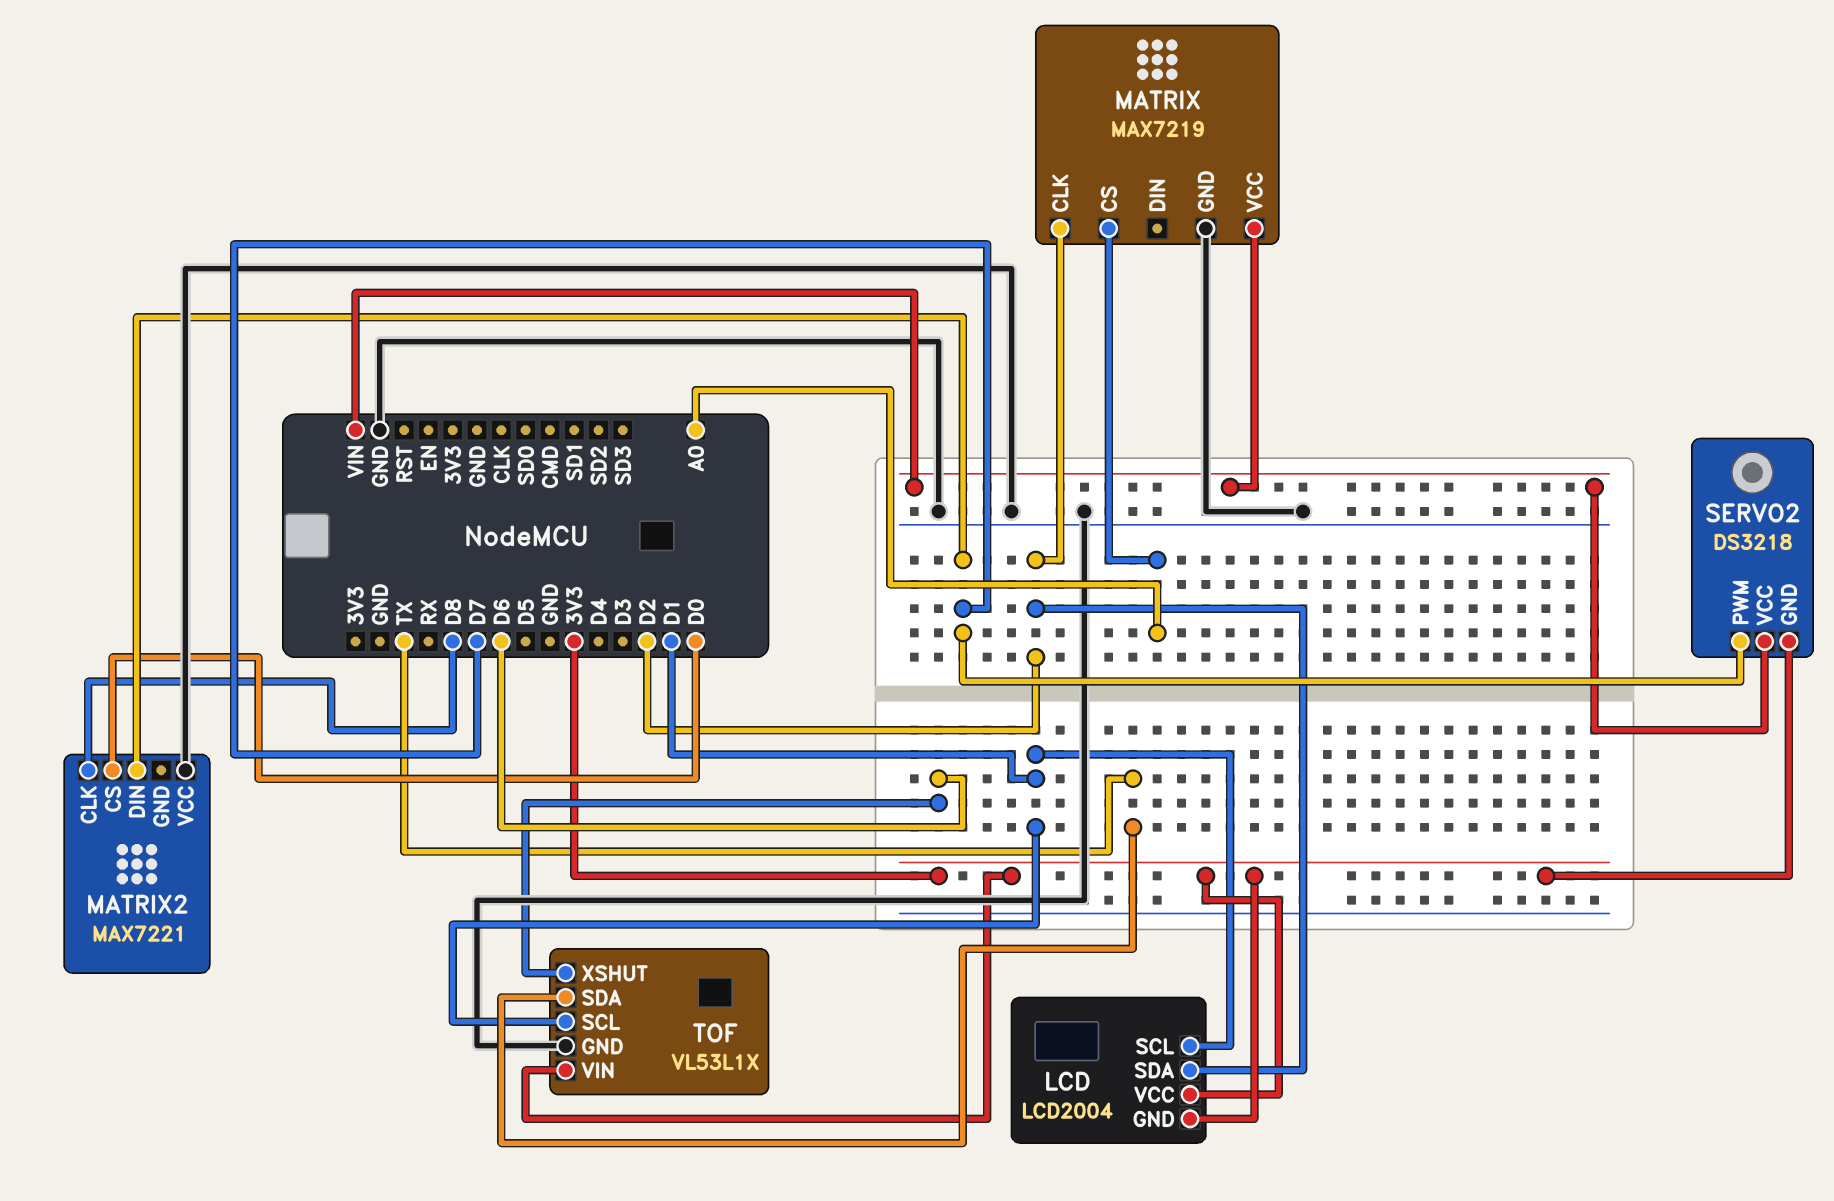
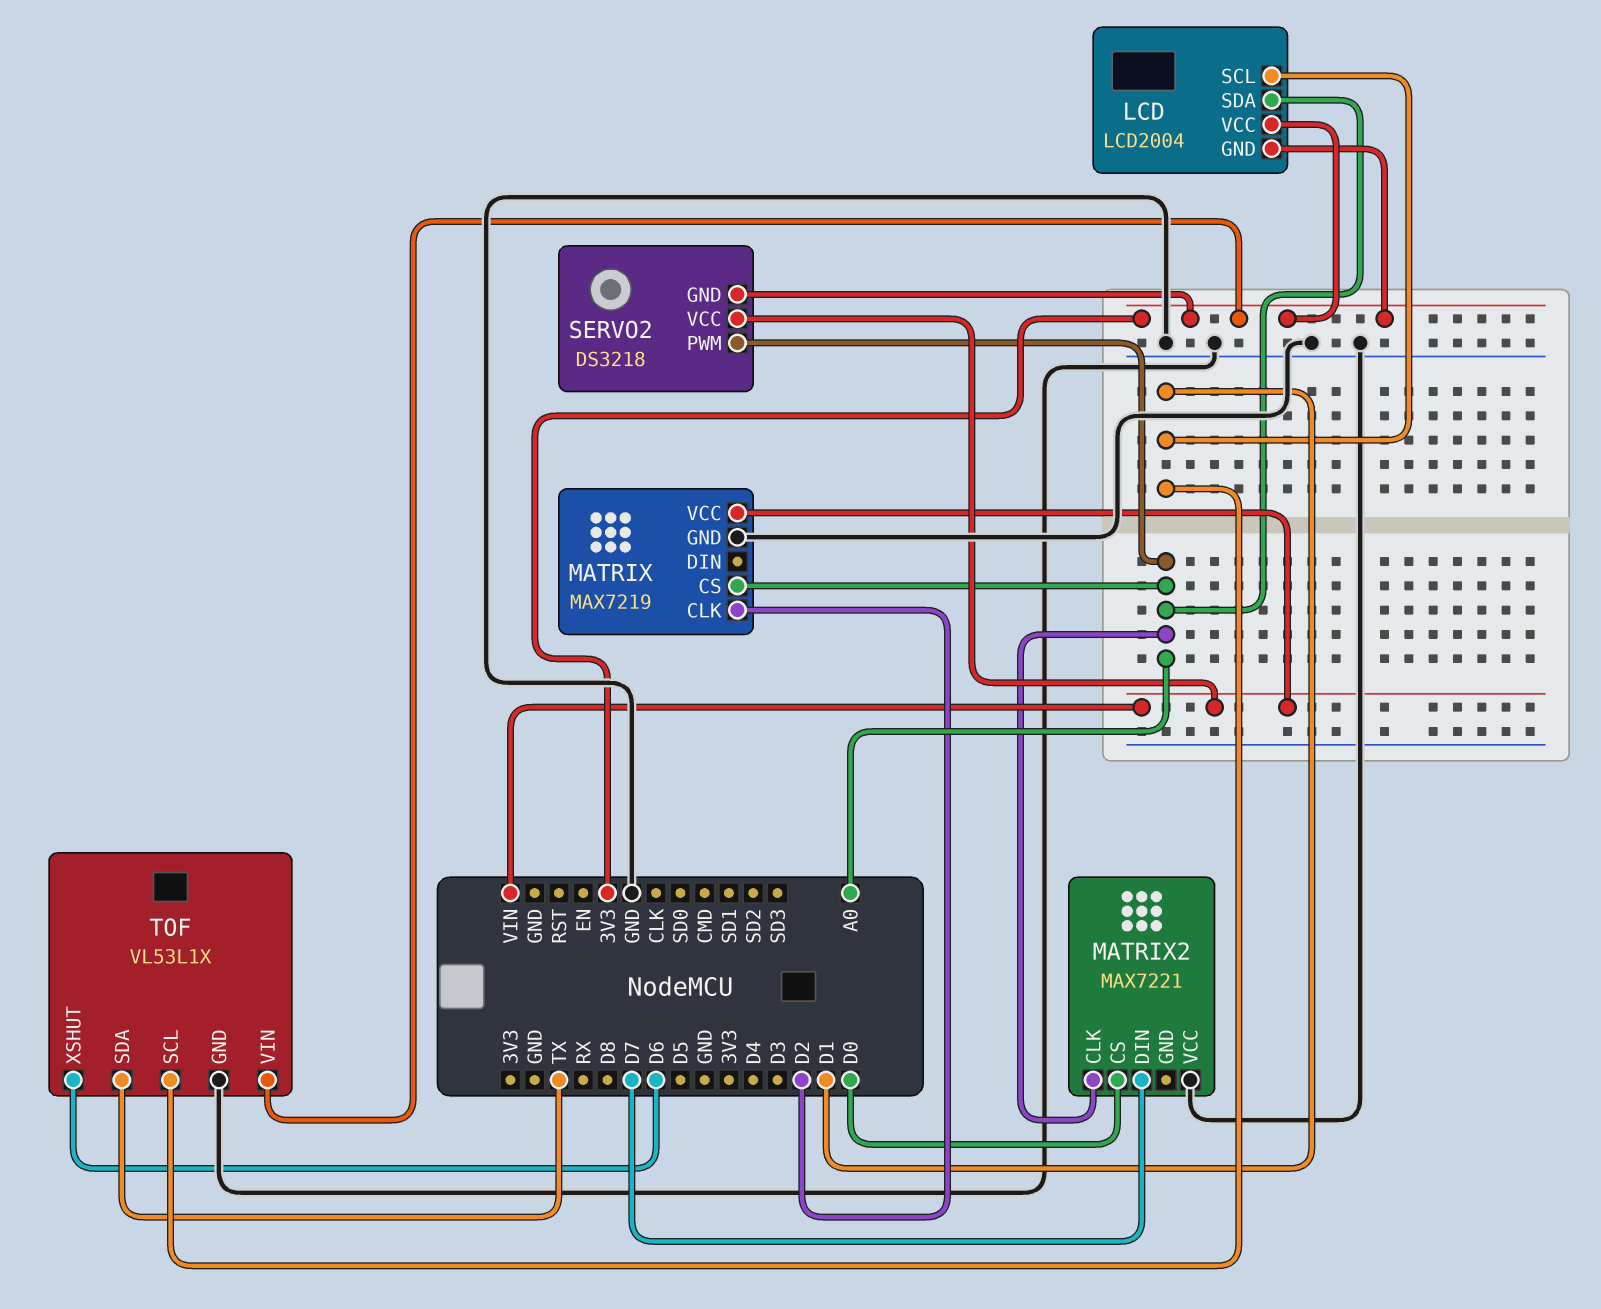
LCD pin SDA: D2 -> A0
MATRIX2 pin CLK: D8 -> A0
SERVO2 pin PWM: D7 -> A0

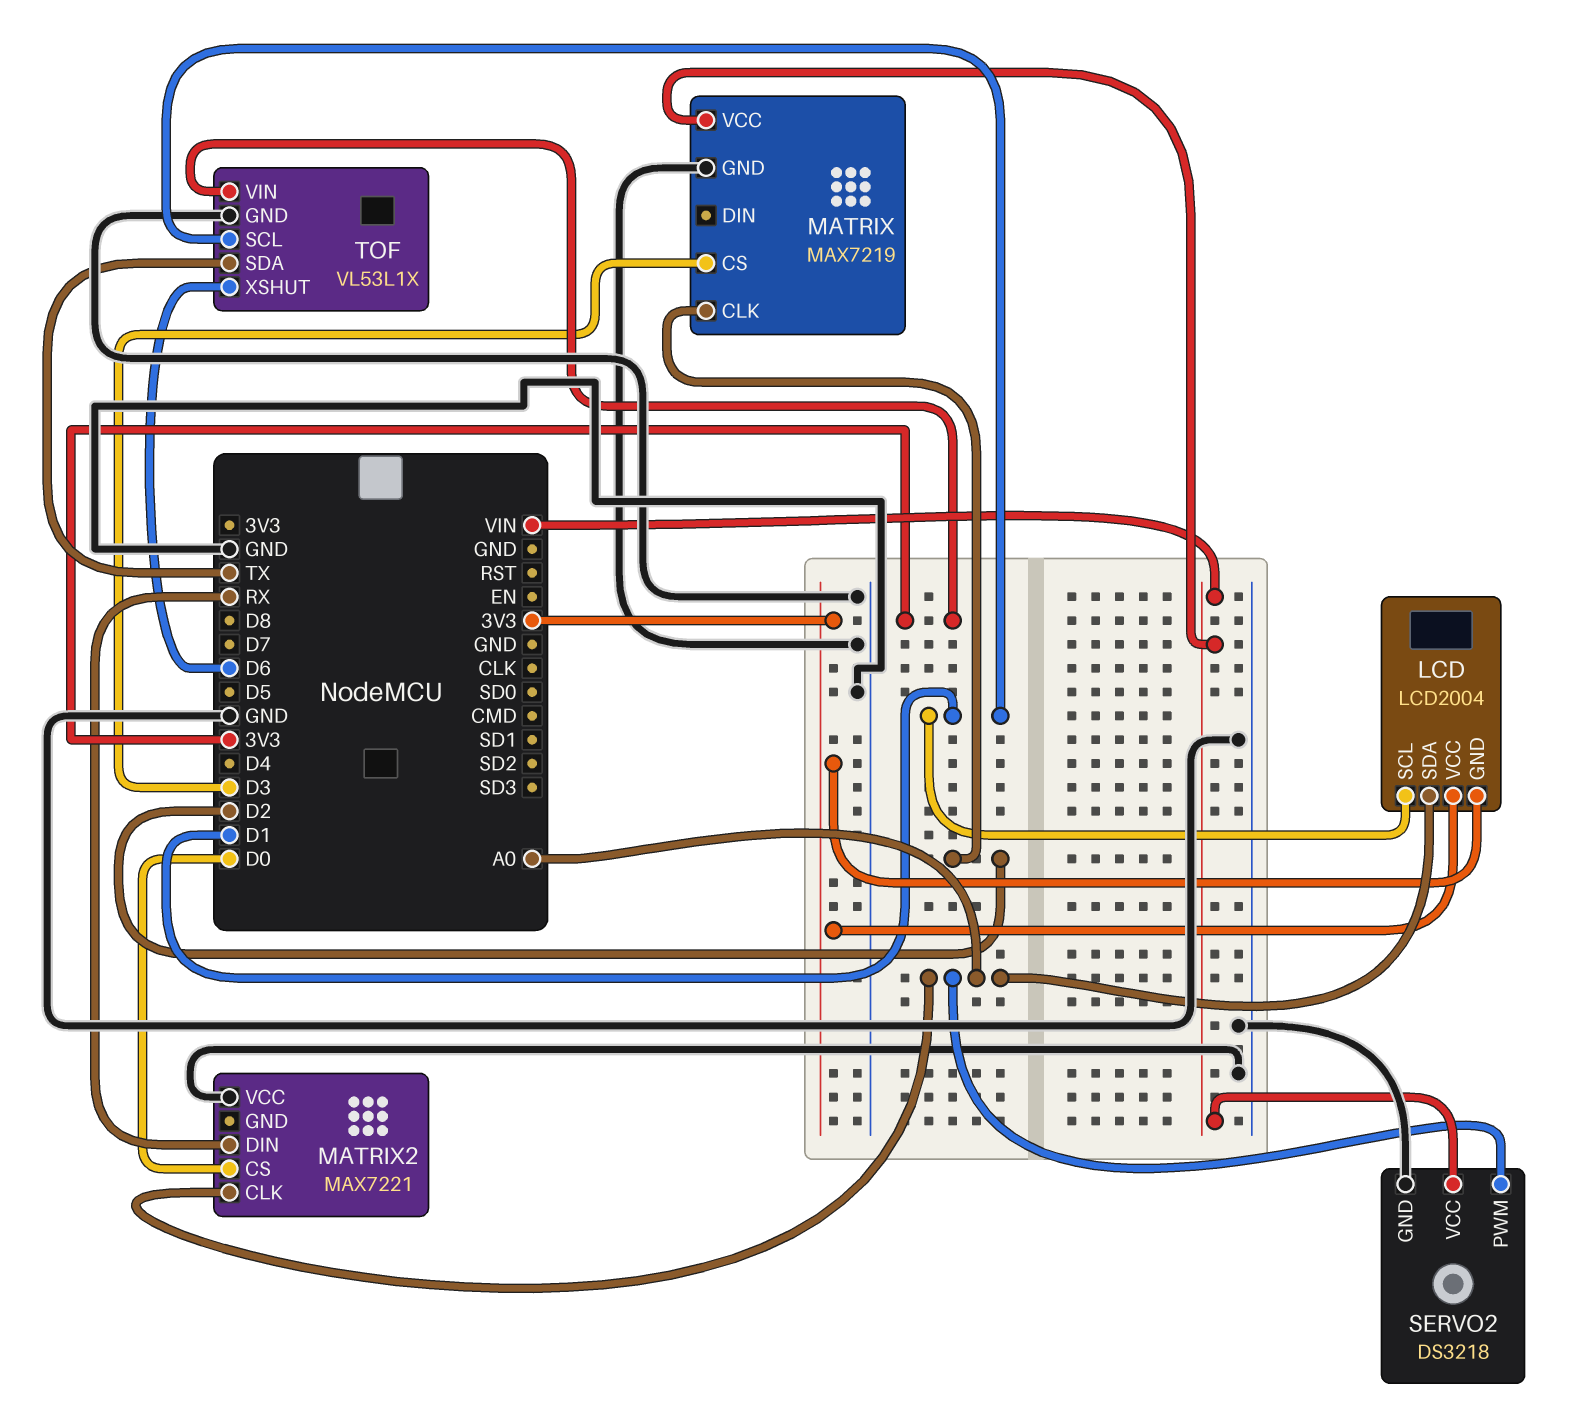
MATRIX pin CS: A0 -> D3
MATRIX2 pin DIN: D7 -> RX
SERVO2 pin GND: 3V3 -> GND

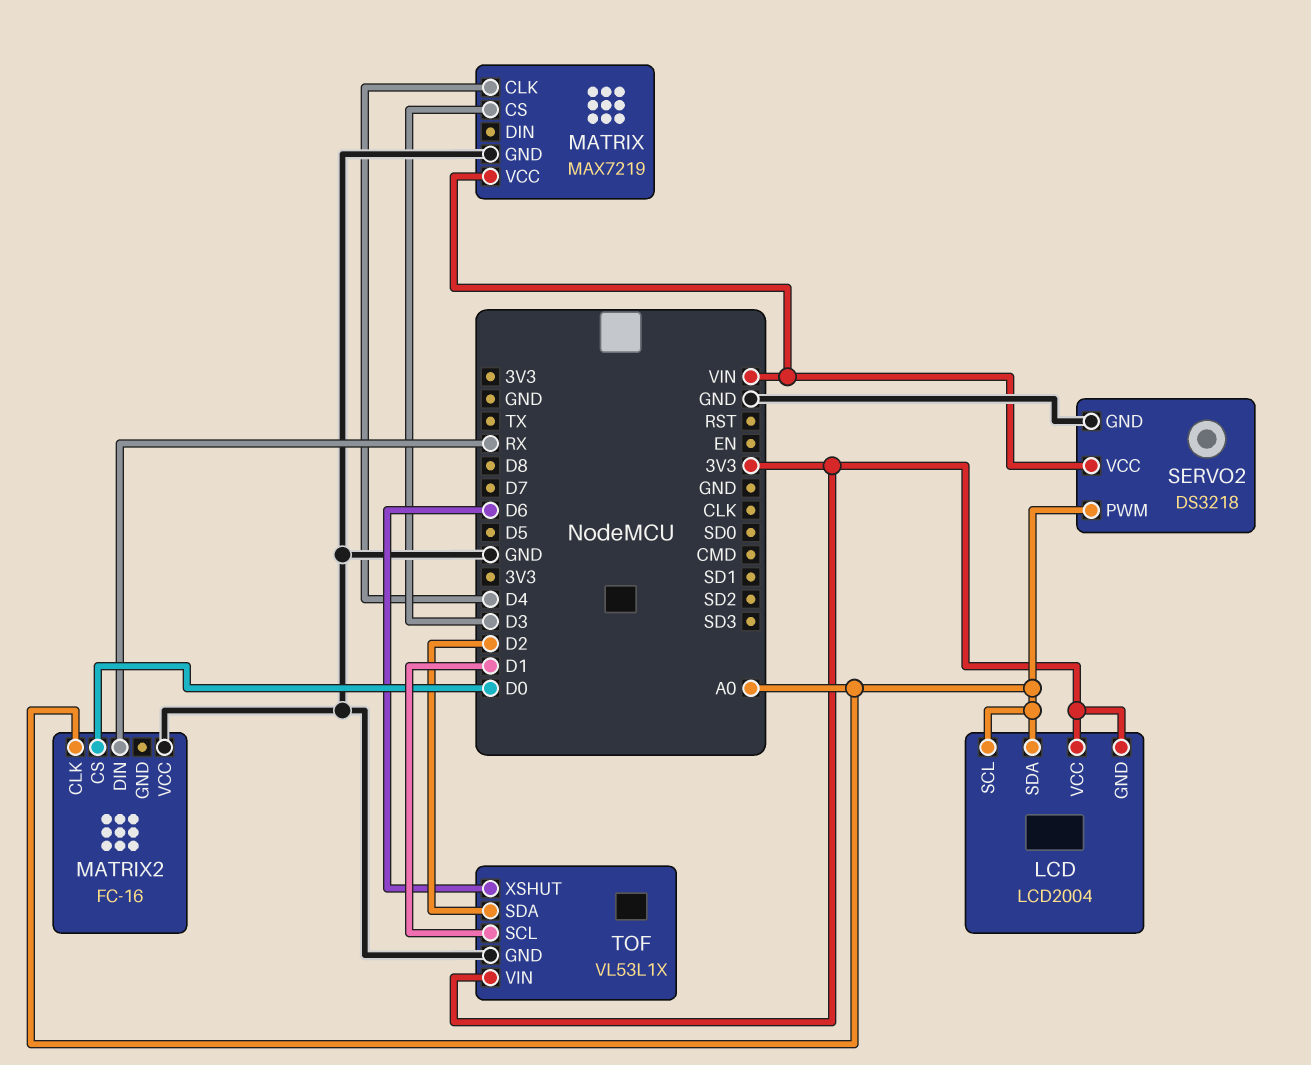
LCD pin SCL: D1 -> A0
MATRIX pin CLK: D2 -> D4
MATRIX2: MAX7221 -> FC-16
TOF pin SDA: TX -> D2

